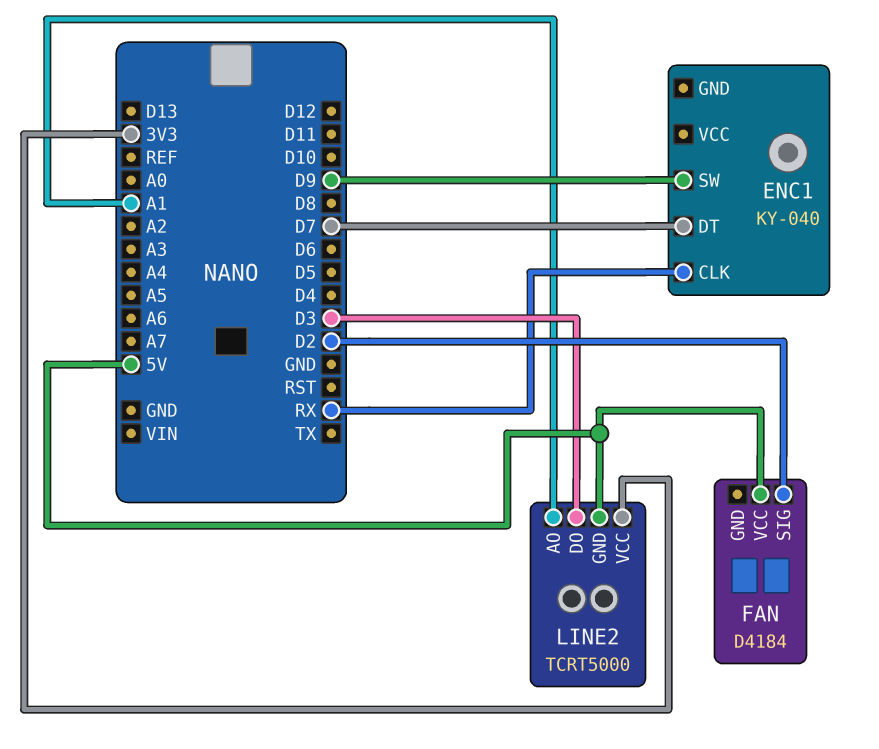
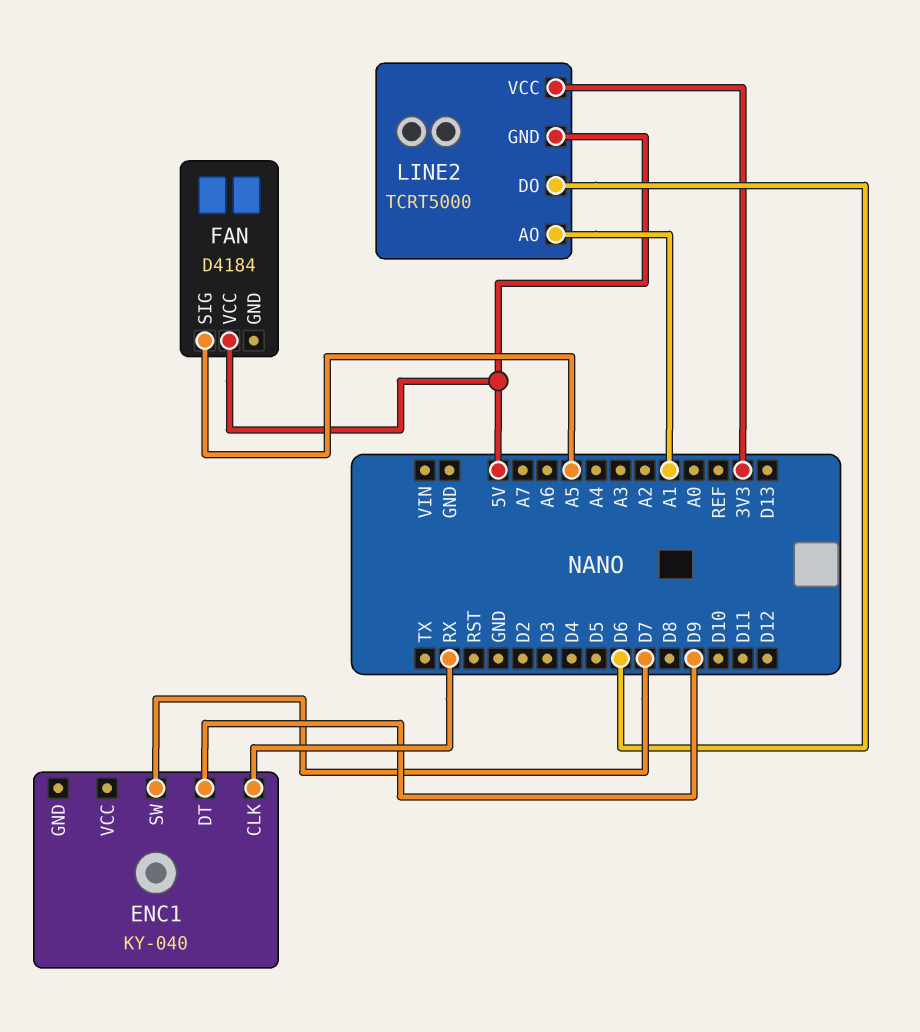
ENC1 pin DT: D7 -> D9
ENC1 pin SW: D9 -> D7
FAN pin SIG: D2 -> A5
LINE2 pin DO: D3 -> D6

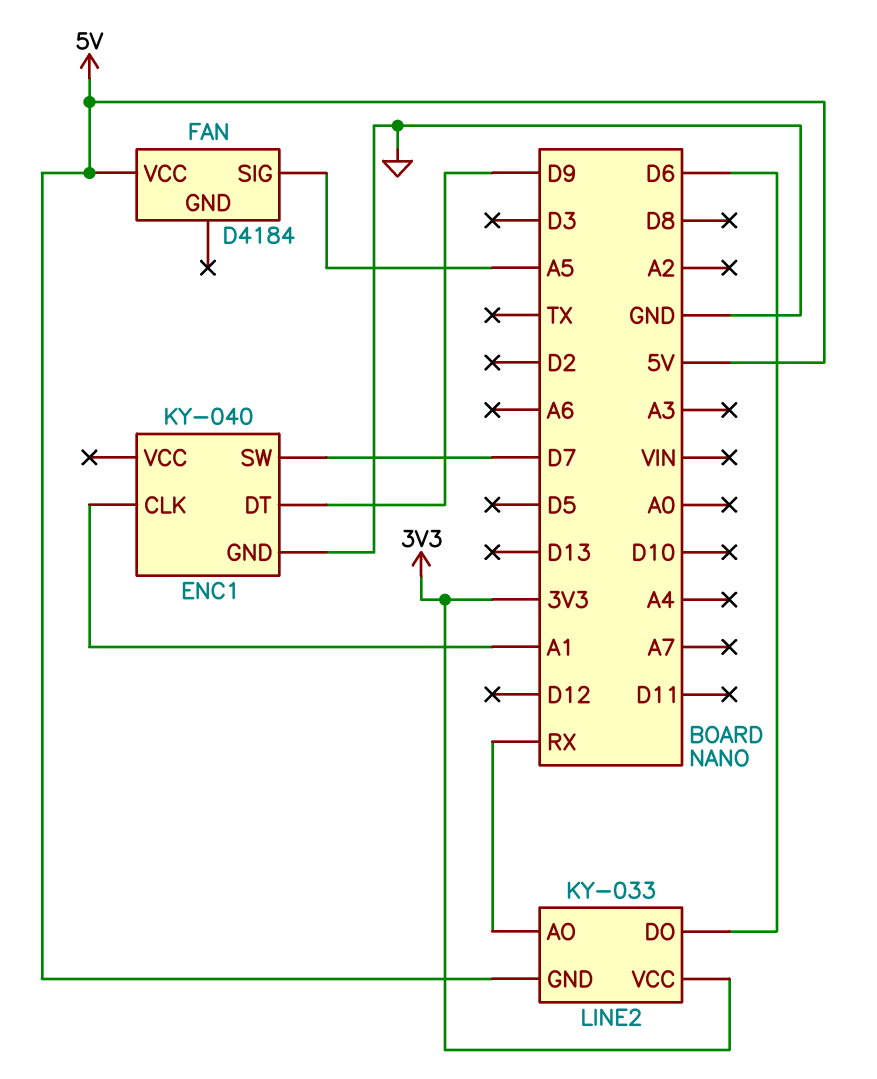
ENC1 pin CLK: RX -> A1
ENC1 pin GND: none -> GND
LINE2: TCRT5000 -> KY-033
LINE2 pin AO: A1 -> RX

